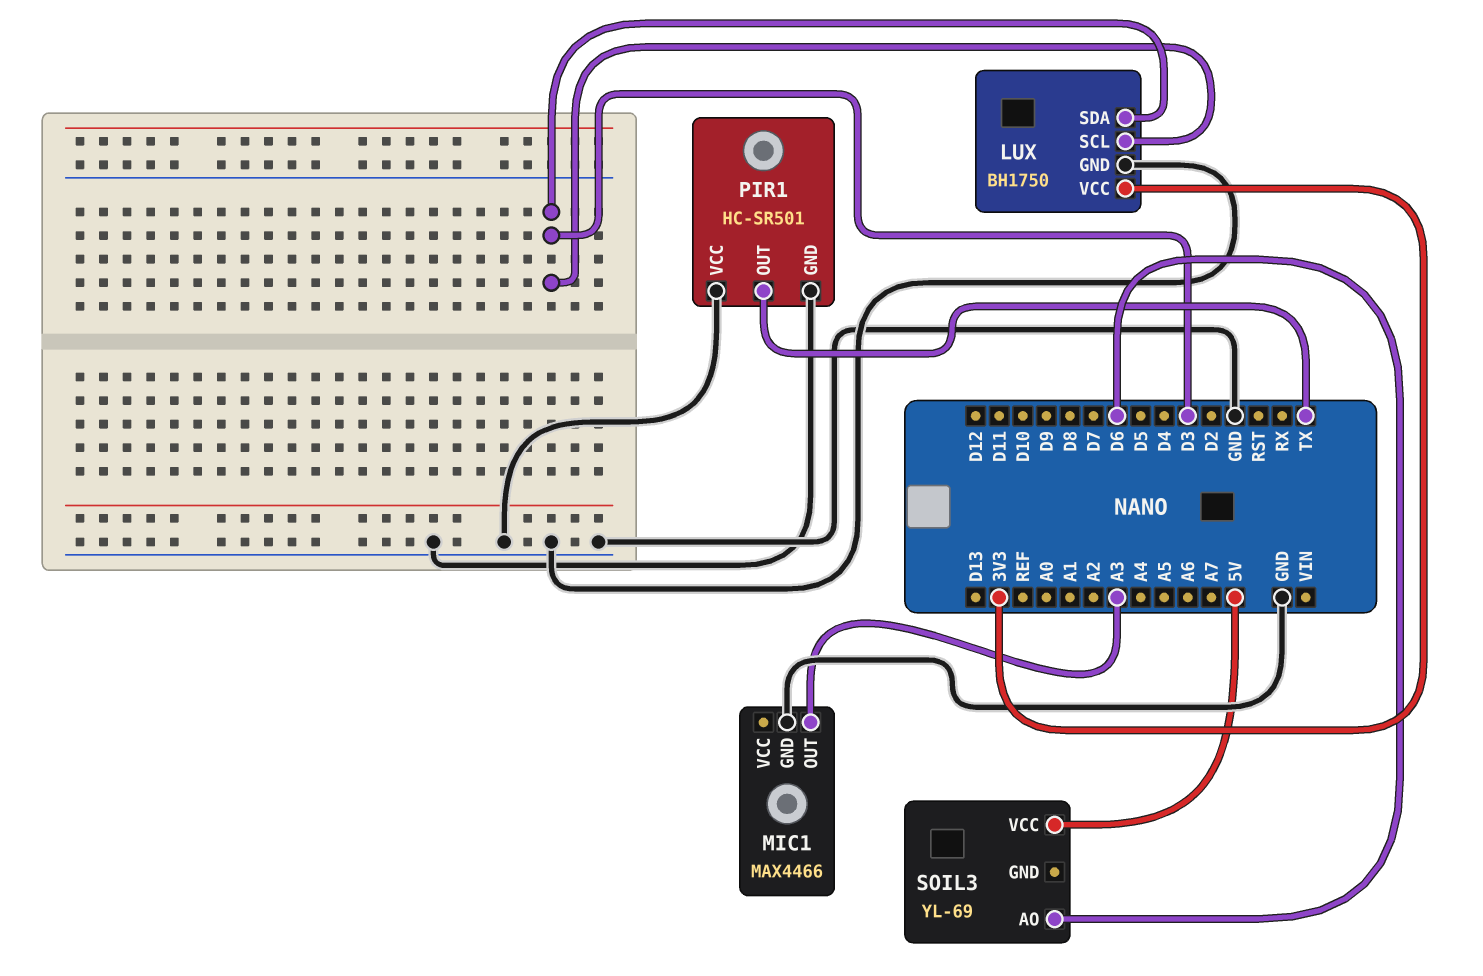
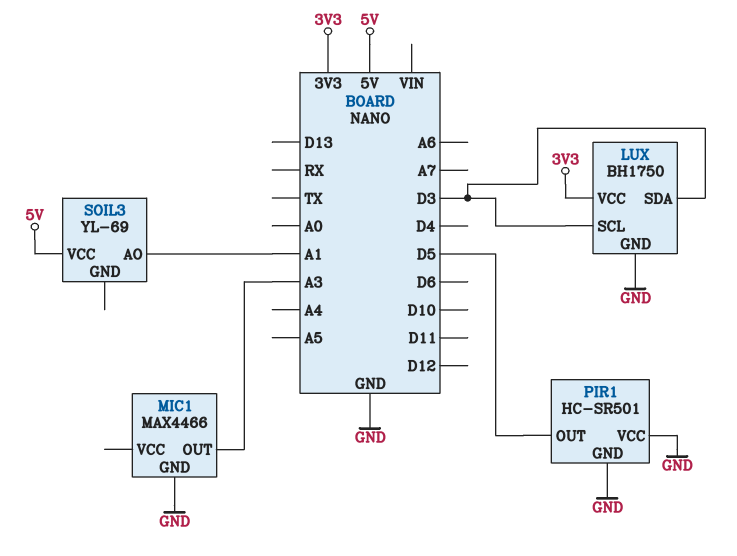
PIR1 pin OUT: TX -> D5
SOIL3 pin AO: D6 -> A1

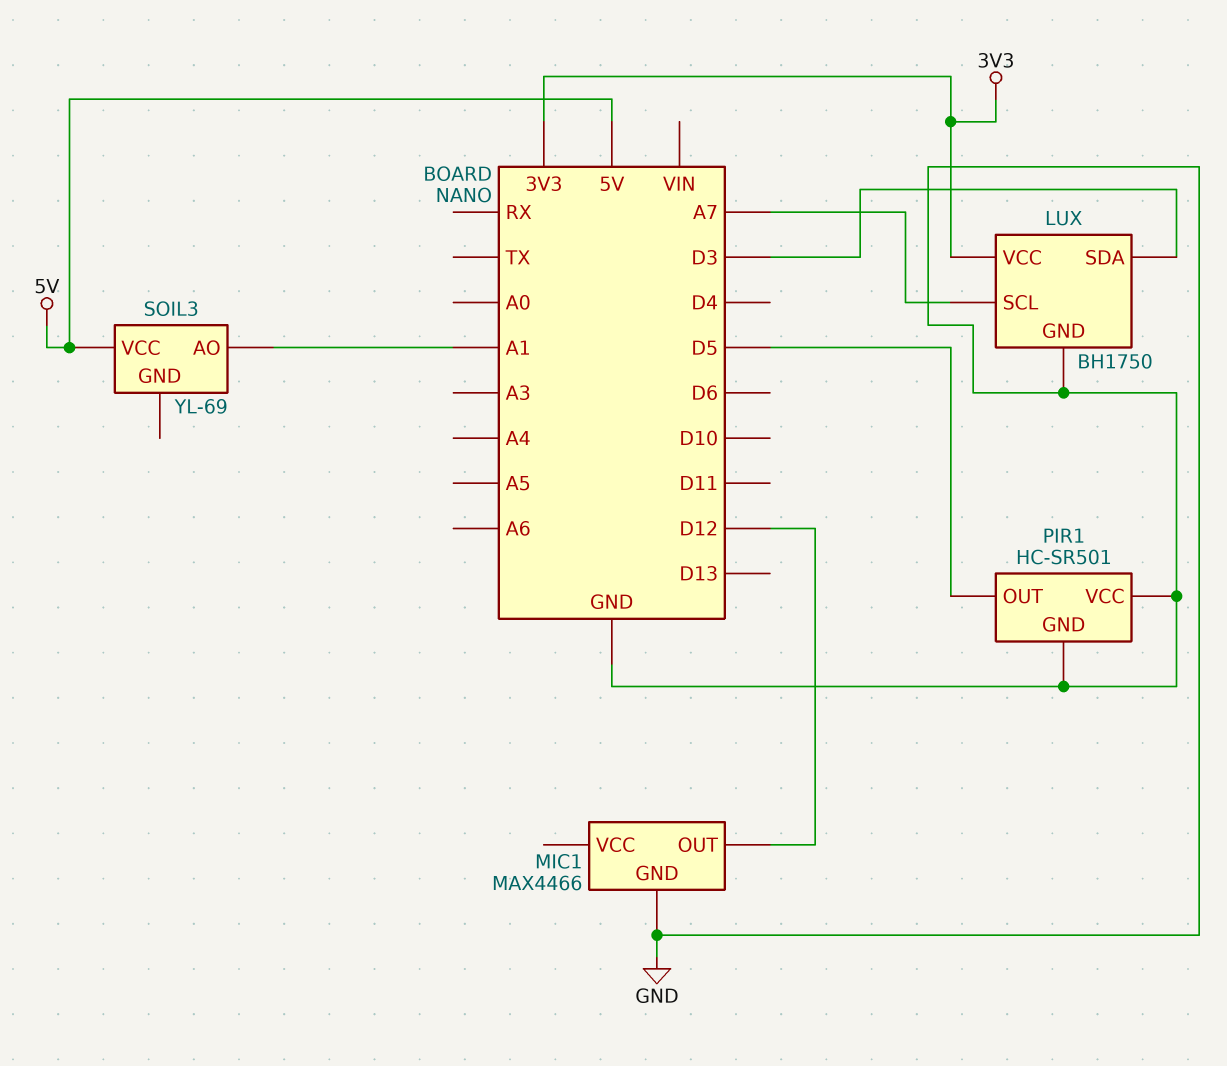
LUX pin SCL: D3 -> A7
MIC1 pin OUT: A3 -> D12

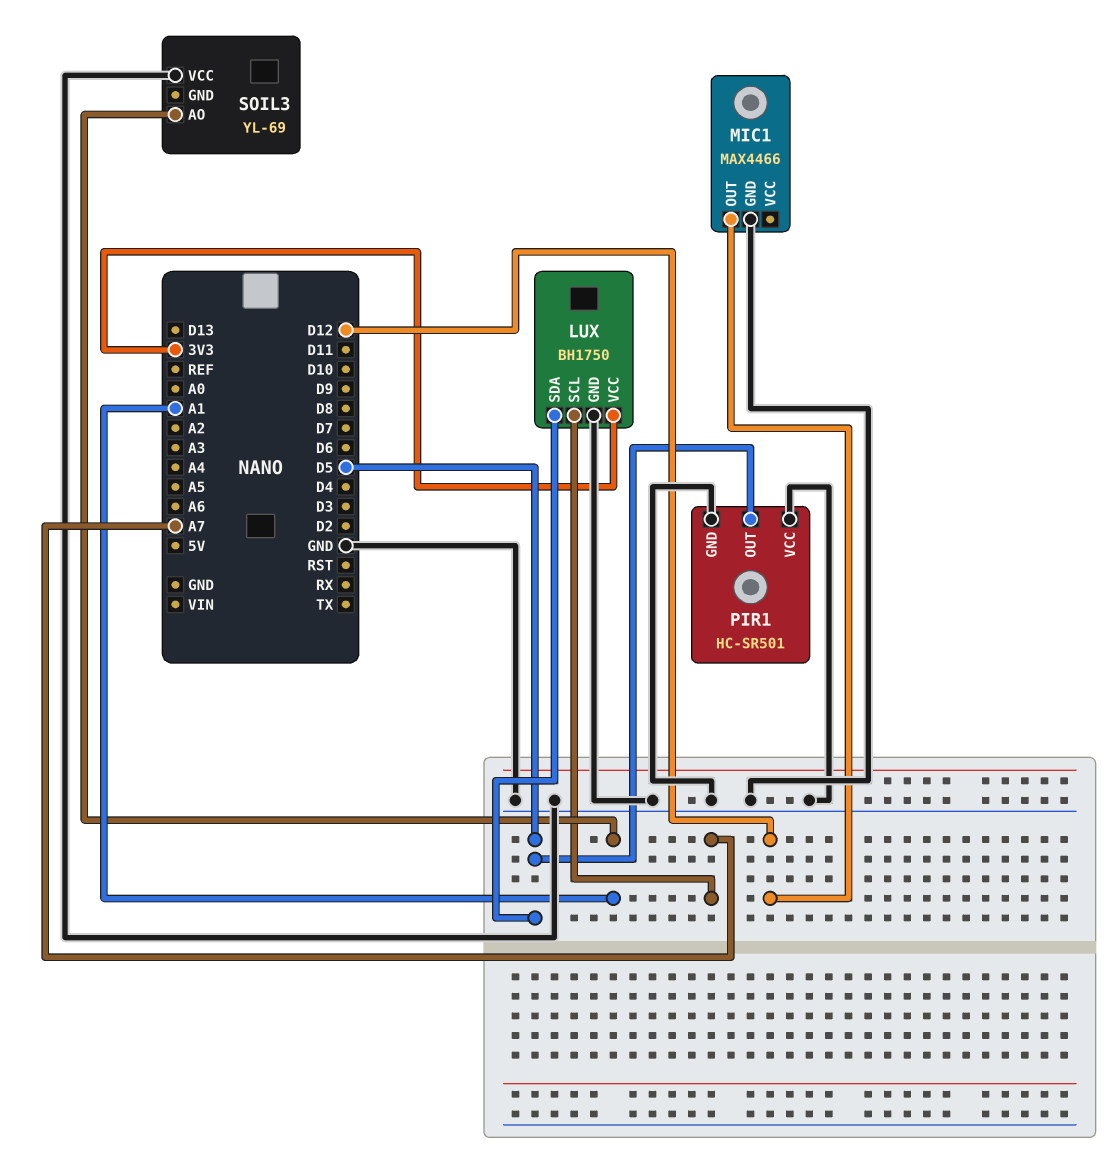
LUX pin SDA: D3 -> D5
SOIL3 pin VCC: 5V -> GND

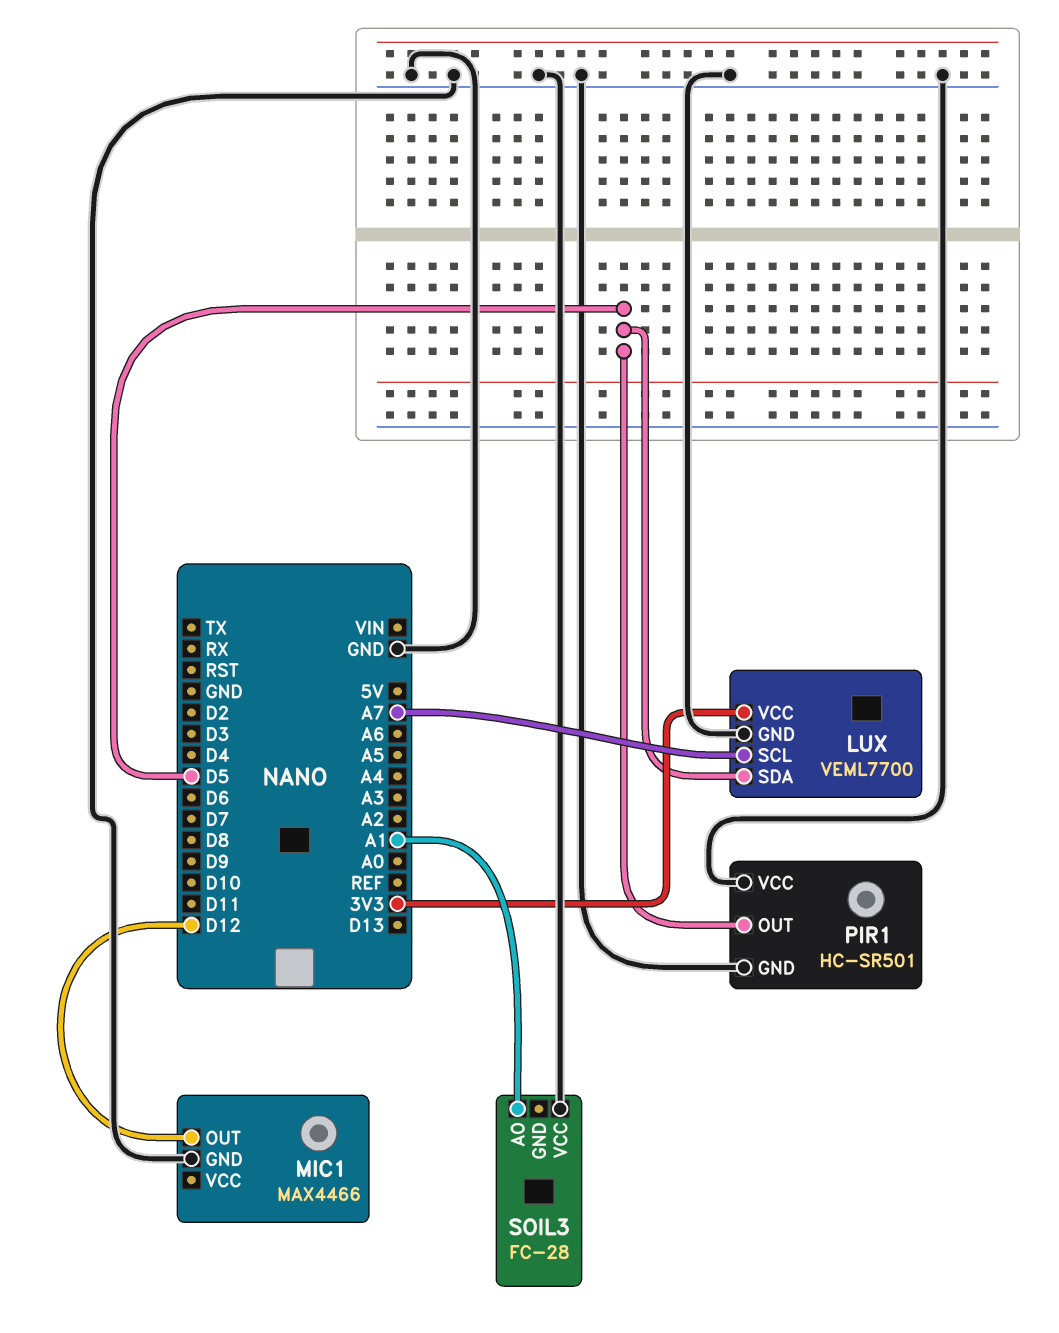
LUX: BH1750 -> VEML7700
SOIL3: YL-69 -> FC-28

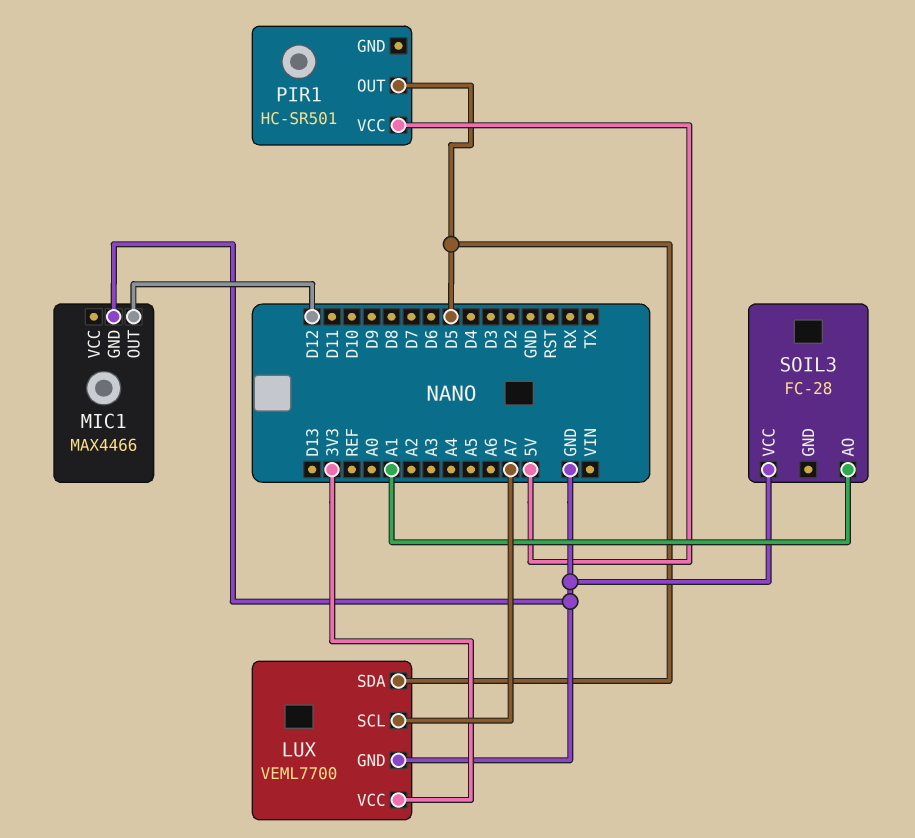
PIR1 pin GND: GND -> none
PIR1 pin VCC: GND -> 5V

